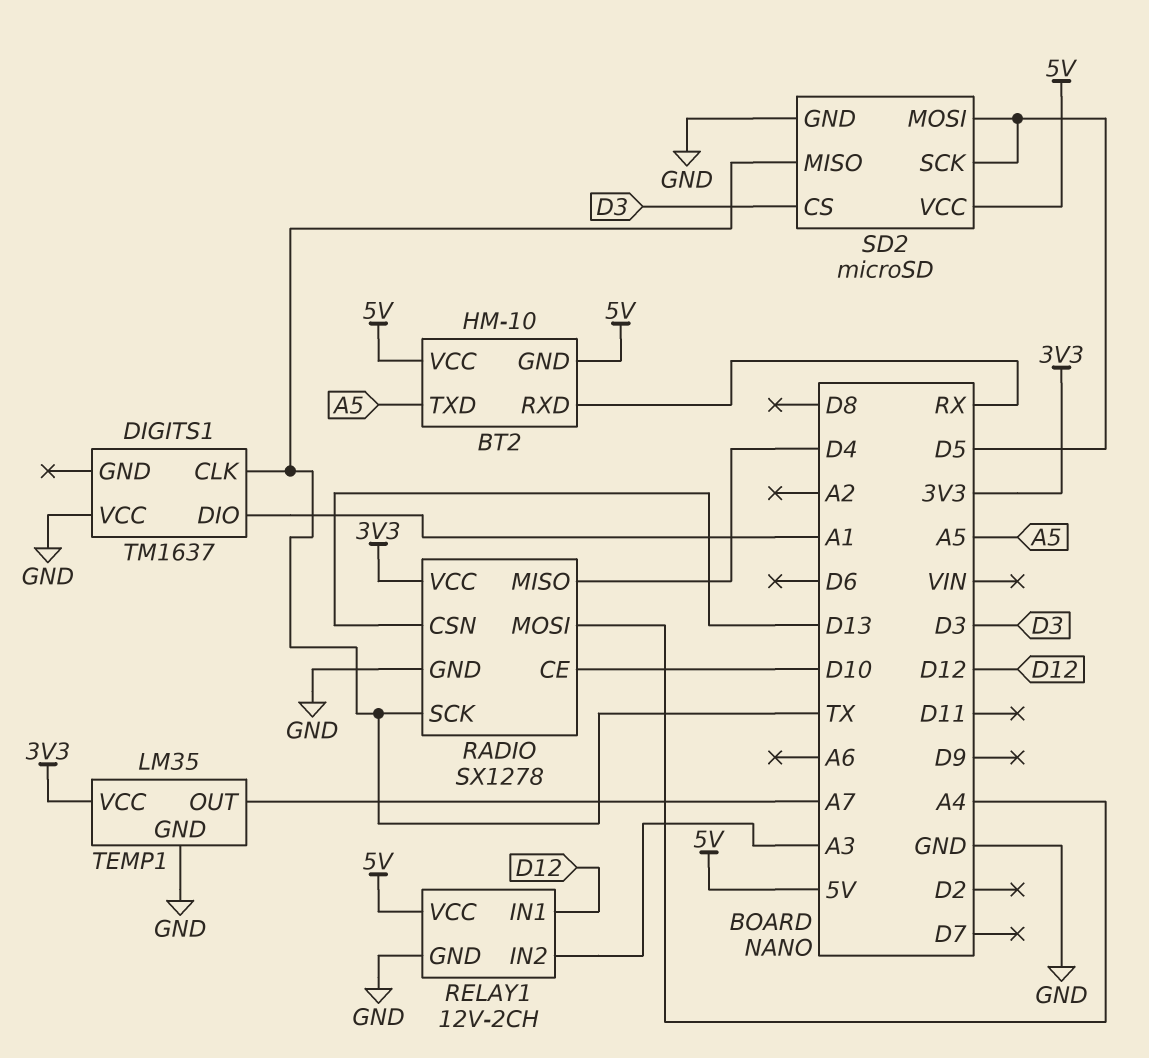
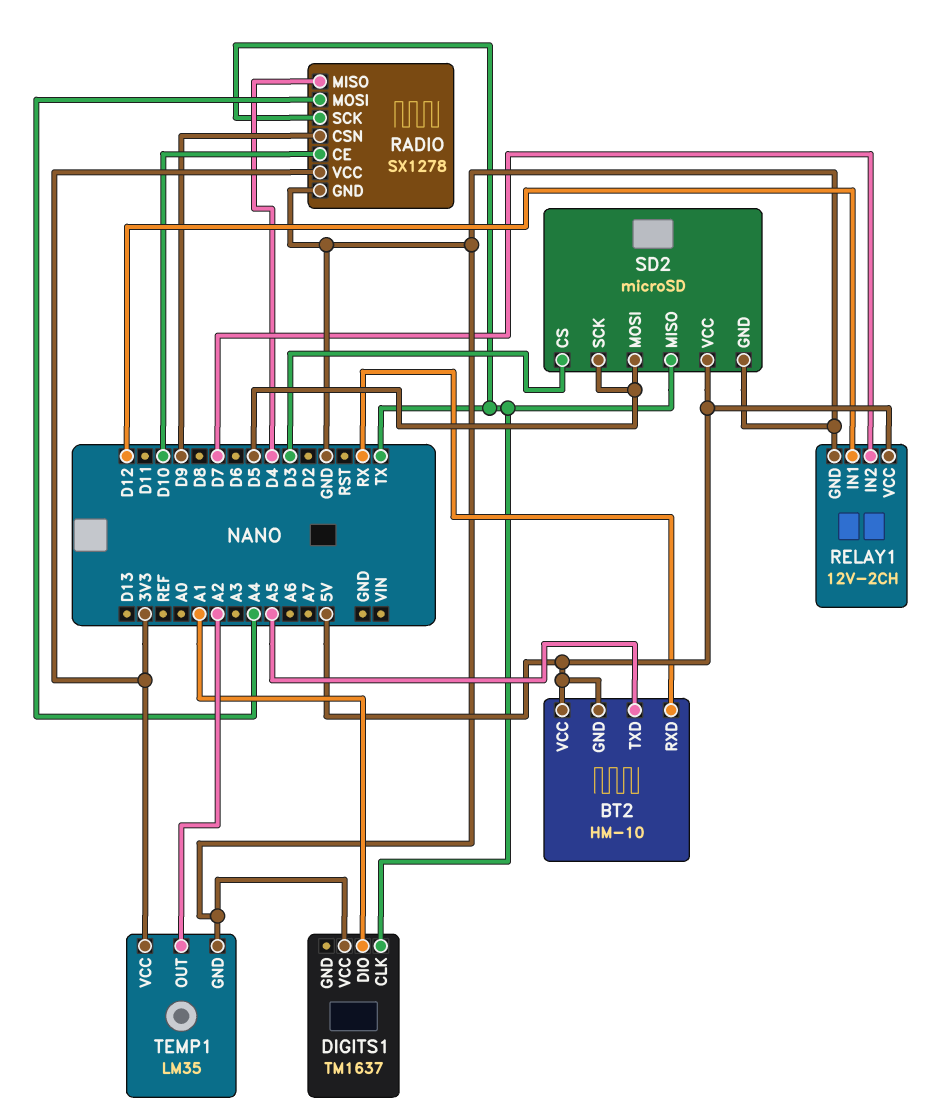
RADIO pin CSN: D13 -> D9
RELAY1 pin IN2: A3 -> D7
TEMP1 pin OUT: A7 -> A2

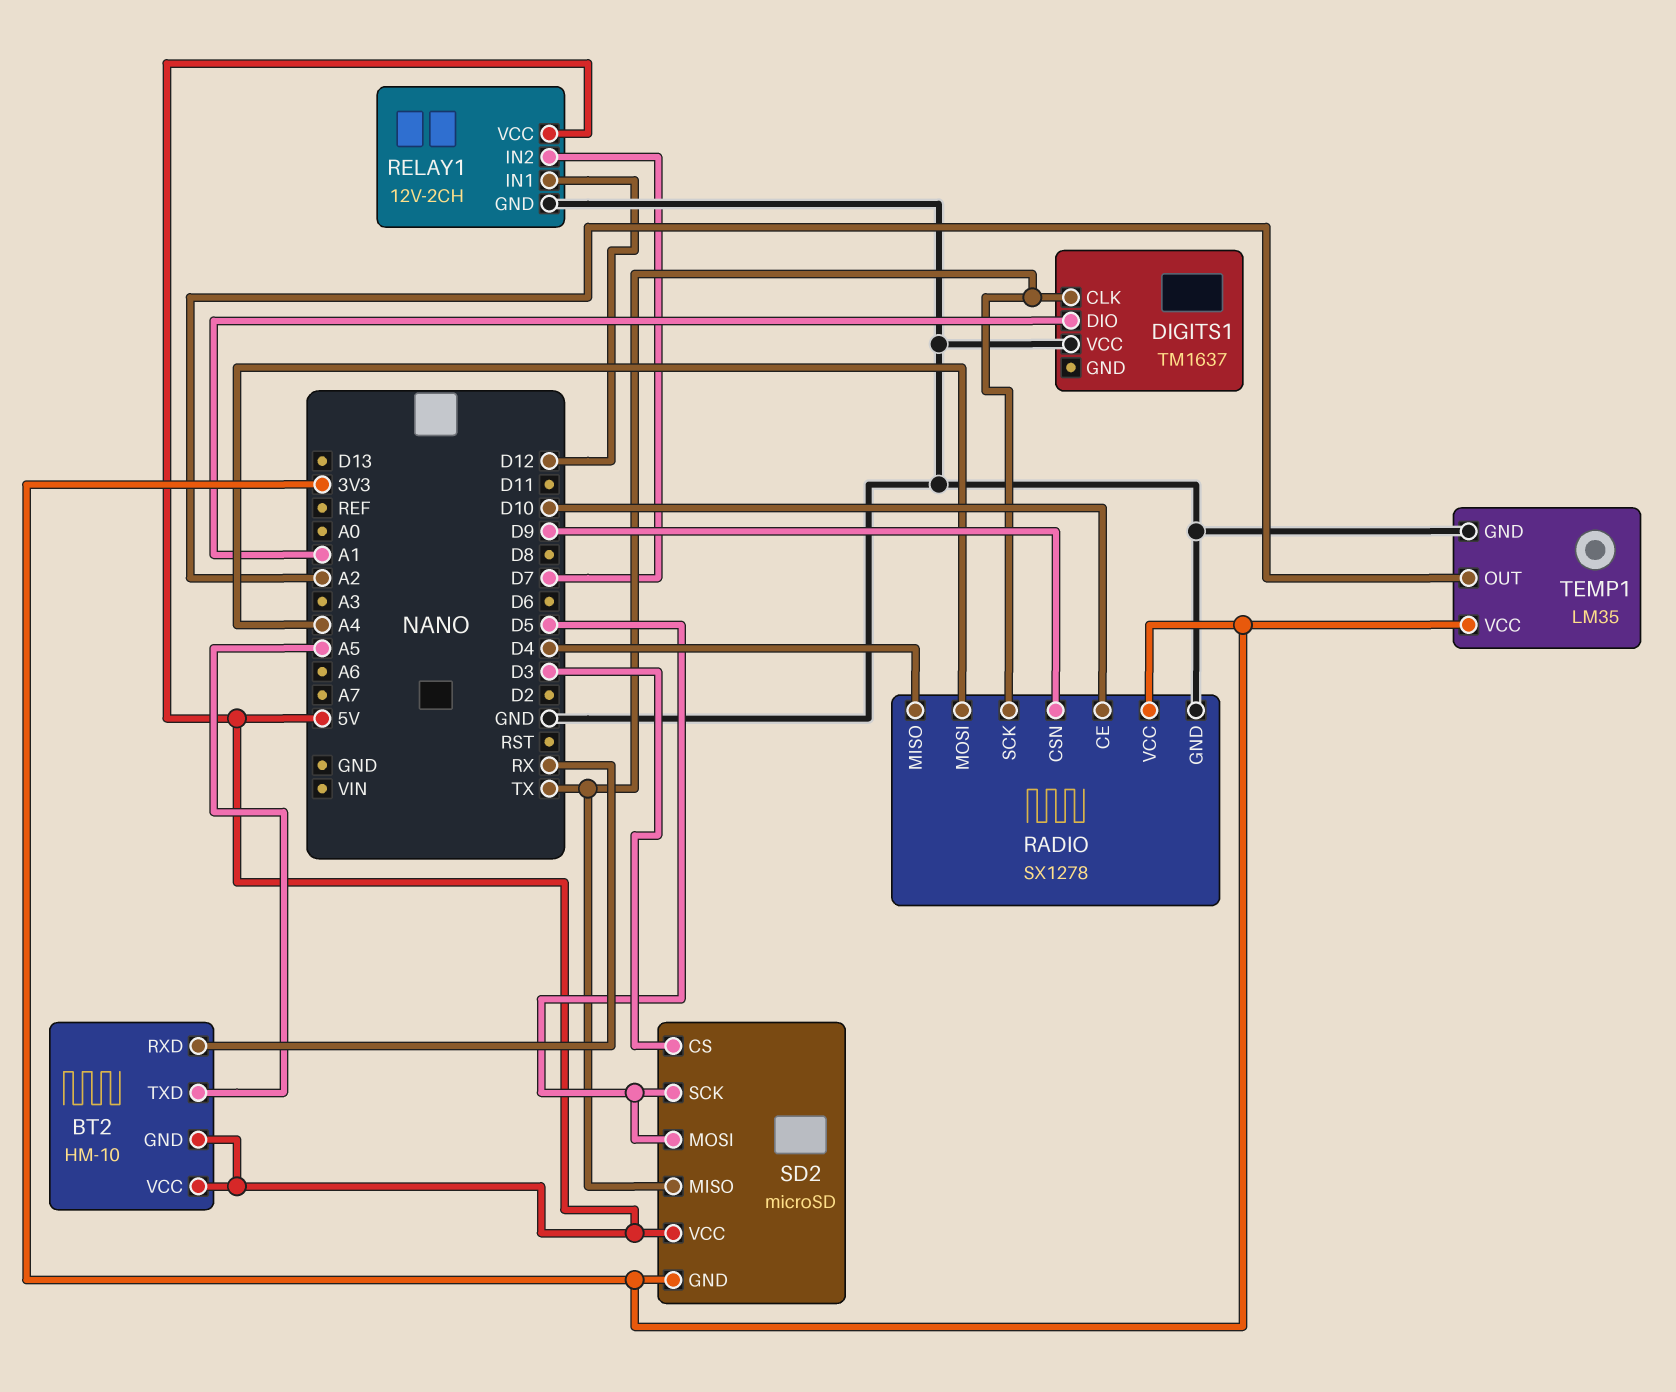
SD2 pin GND: GND -> 3V3

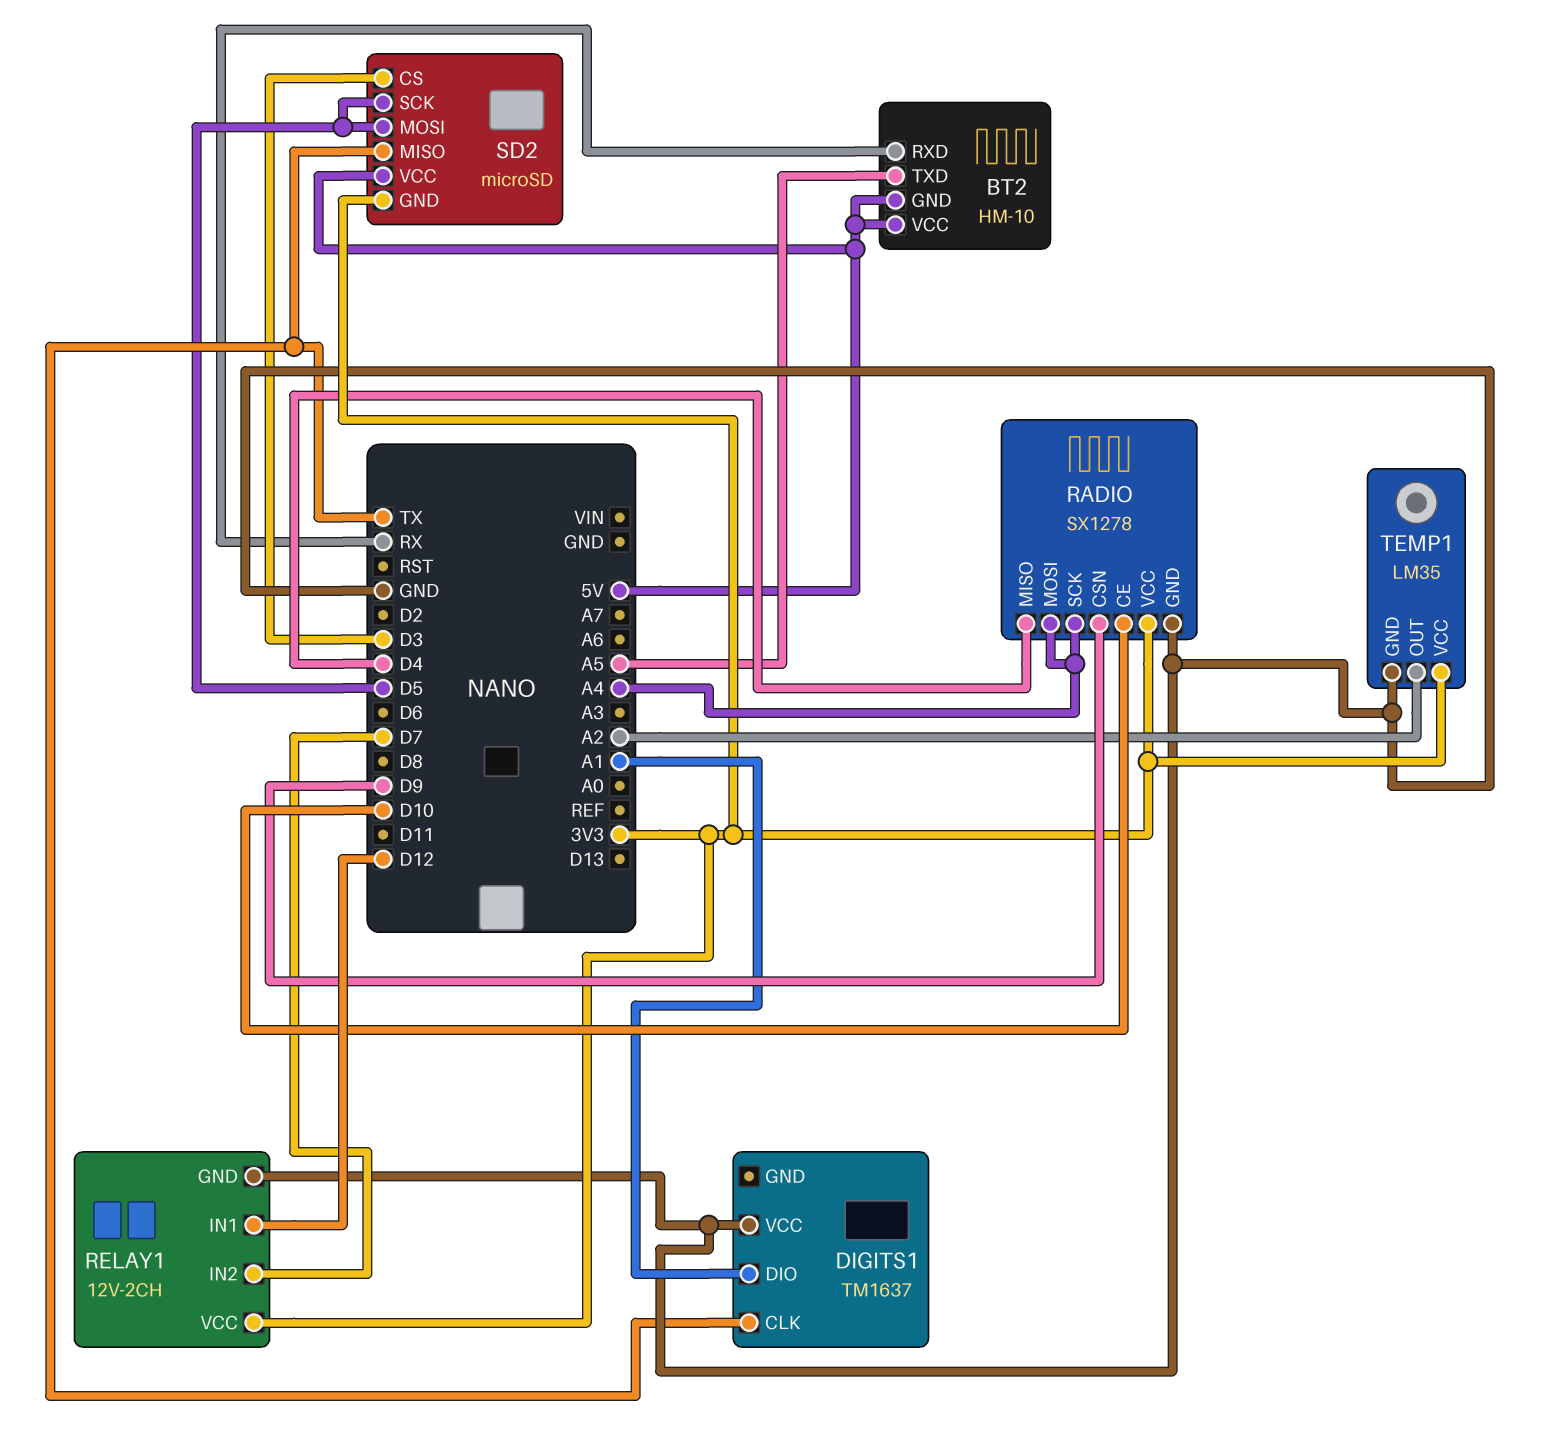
RADIO pin SCK: TX -> A4
RELAY1 pin VCC: 5V -> 3V3

